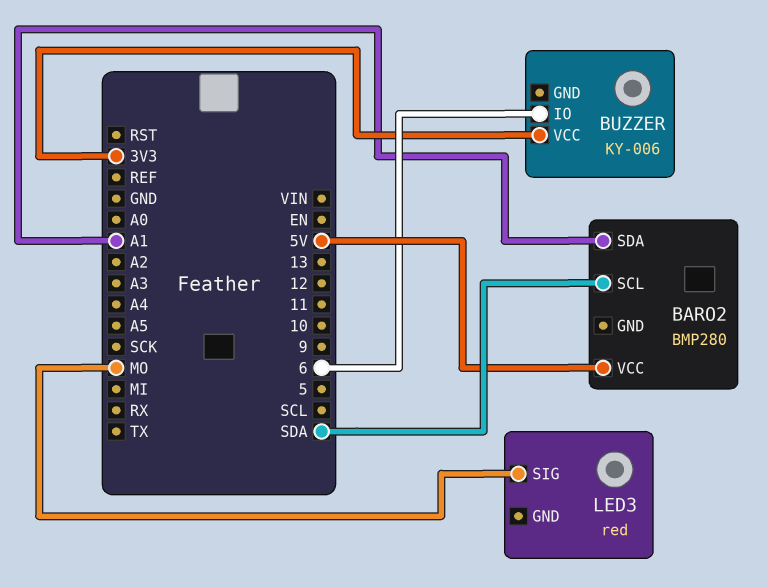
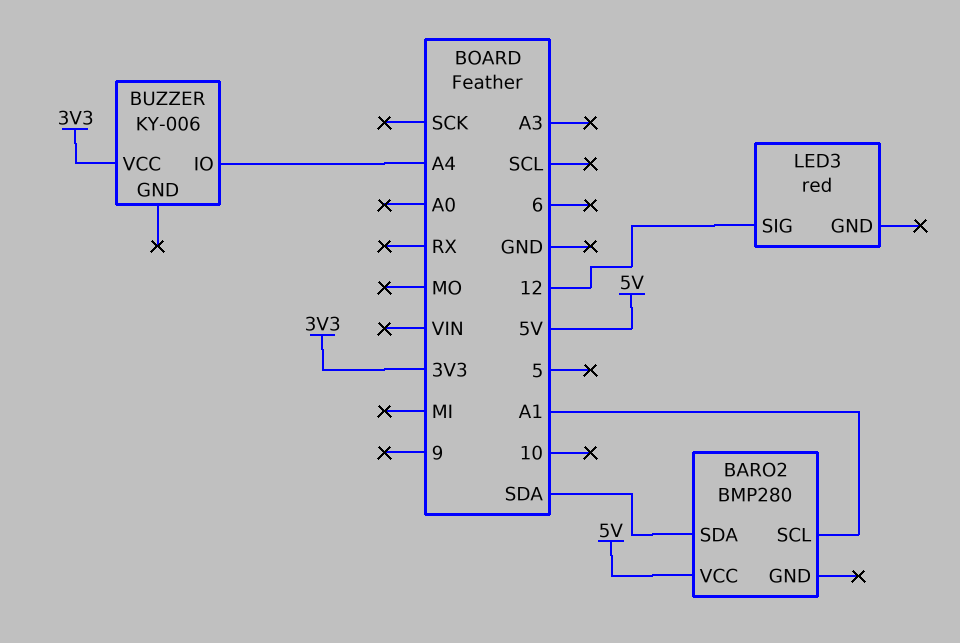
BARO2 pin SCL: SDA -> A1
BARO2 pin SDA: A1 -> SDA
BUZZER pin IO: 6 -> A4
LED3 pin SIG: MO -> 12

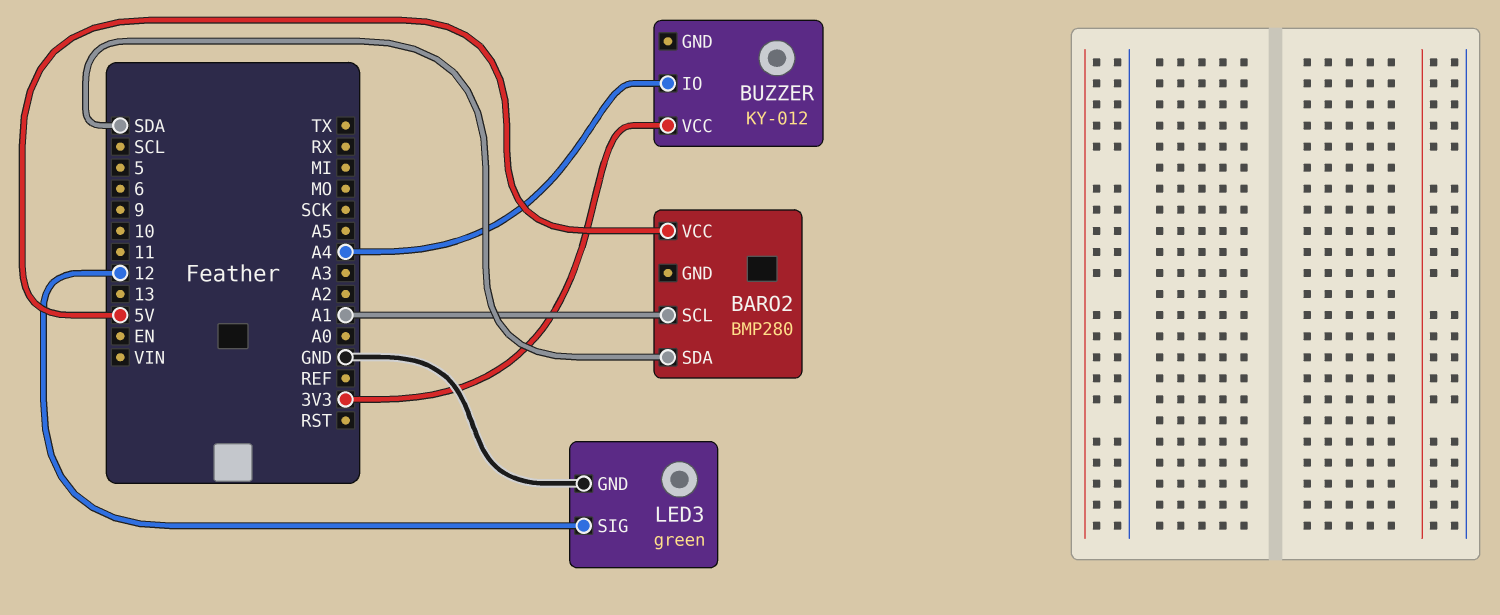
BUZZER: KY-006 -> KY-012
LED3: red -> green
LED3 pin GND: none -> GND

